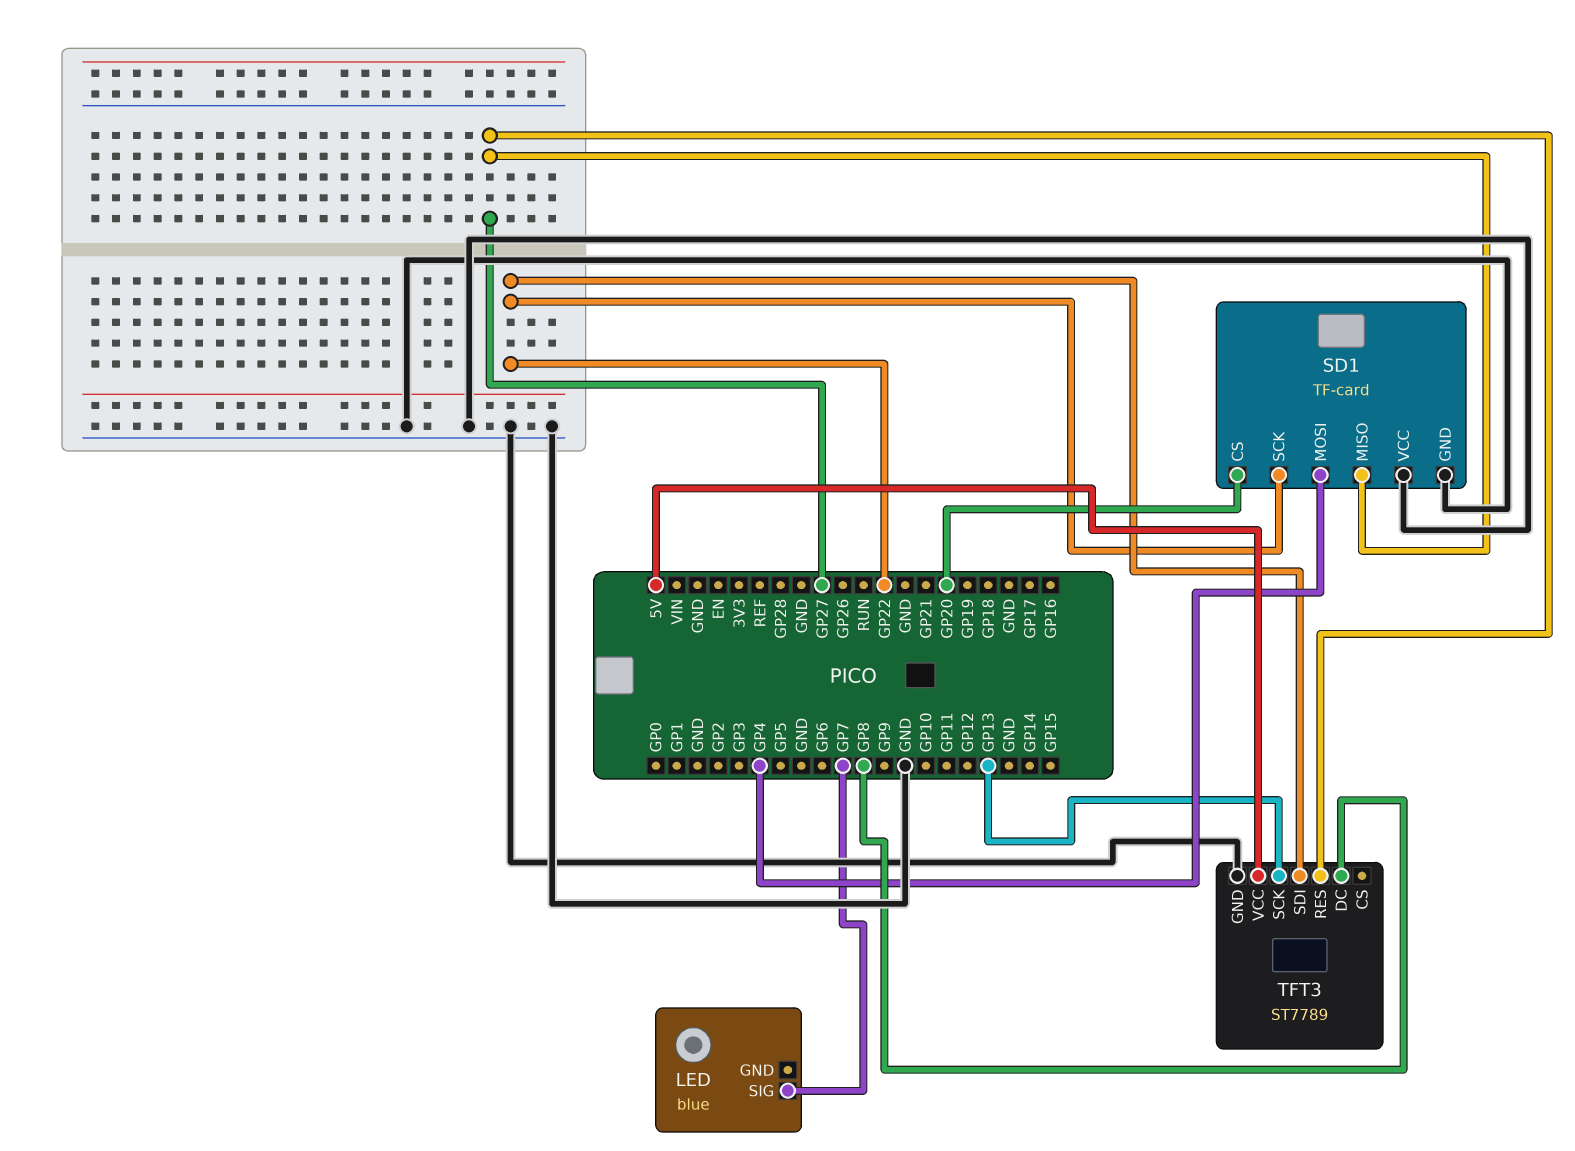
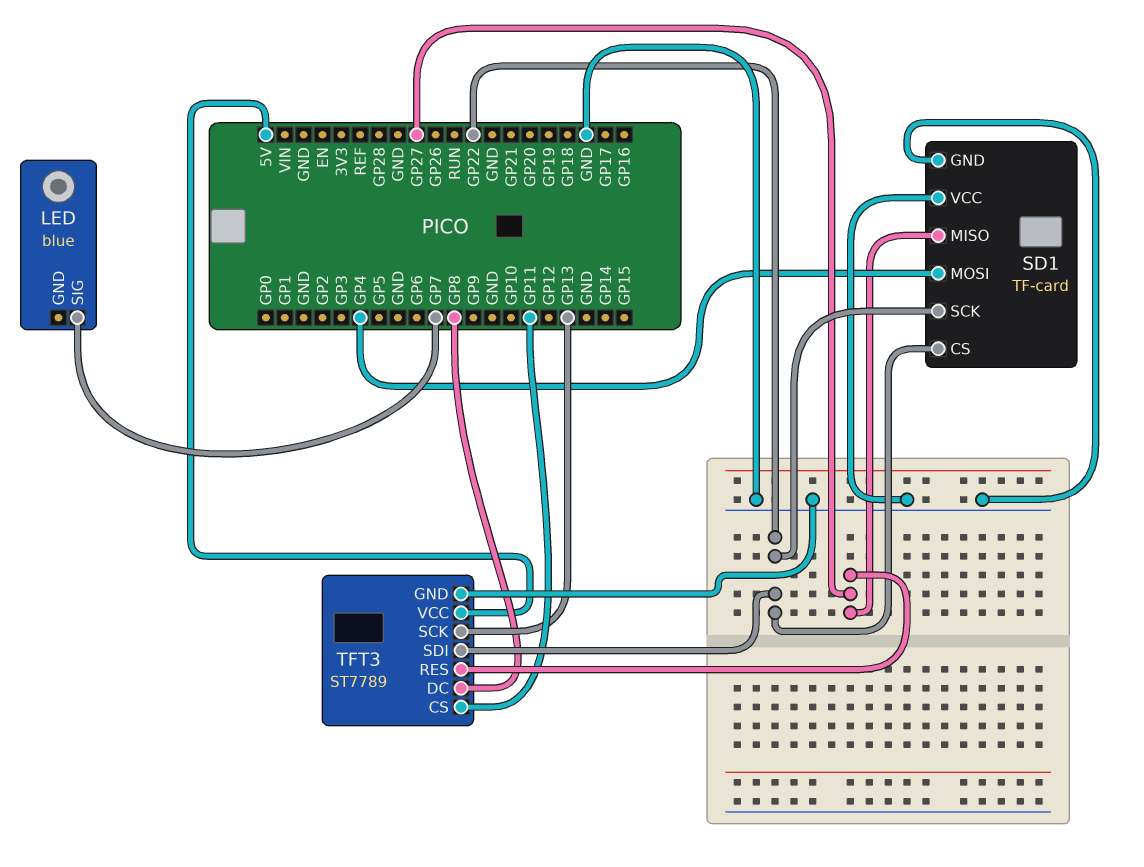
SD1 pin CS: GP20 -> GP22
TFT3 pin CS: none -> GP11

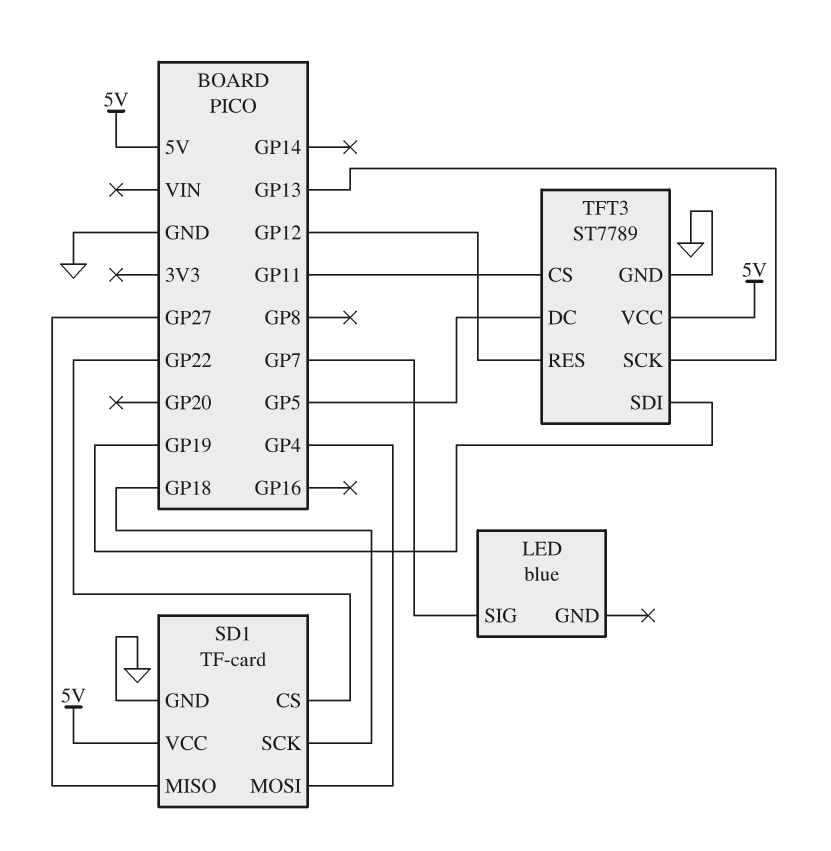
SD1 pin SCK: GP22 -> GP18
SD1 pin VCC: GND -> 5V
TFT3 pin DC: GP8 -> GP5
TFT3 pin RES: GP27 -> GP12
TFT3 pin SDI: GP22 -> GP19

